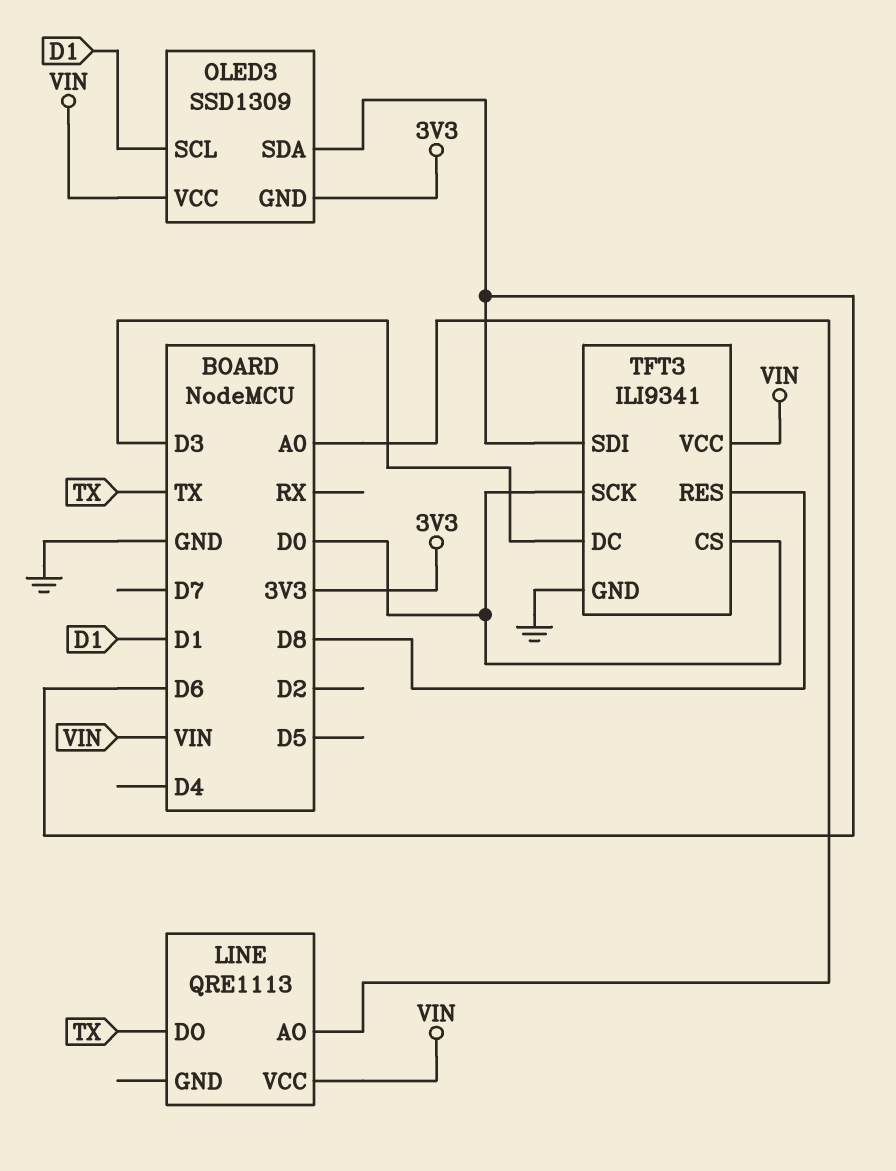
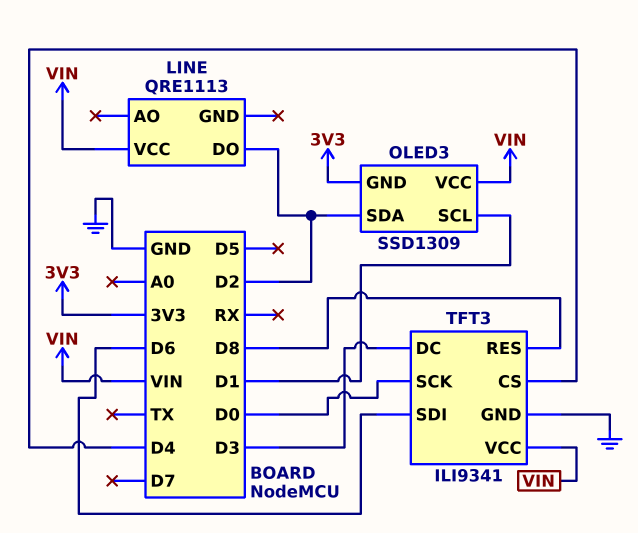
LINE pin AO: A0 -> none
LINE pin DO: TX -> D2
OLED3 pin SDA: D6 -> D2
TFT3 pin CS: D0 -> D4

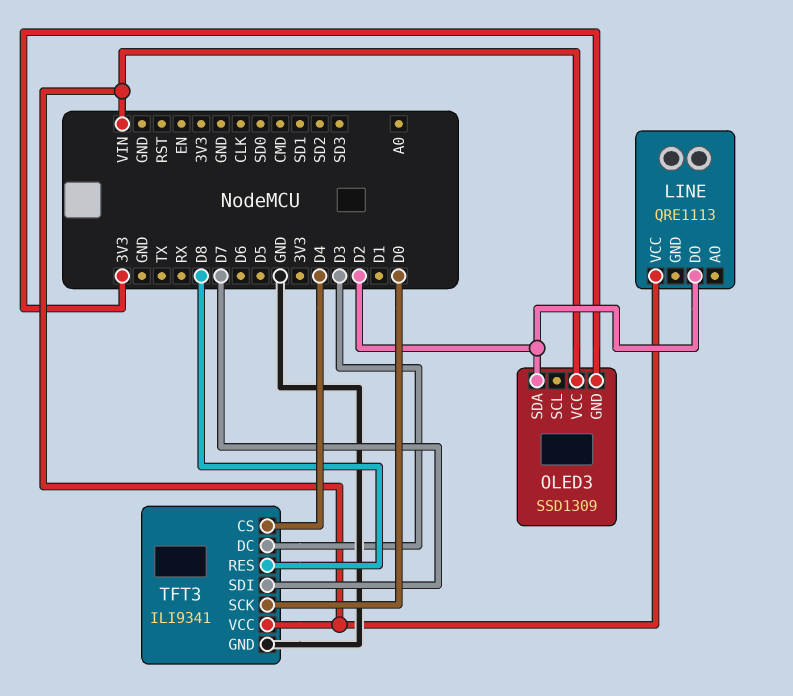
OLED3 pin SCL: D1 -> none
TFT3 pin SDI: D6 -> D7

